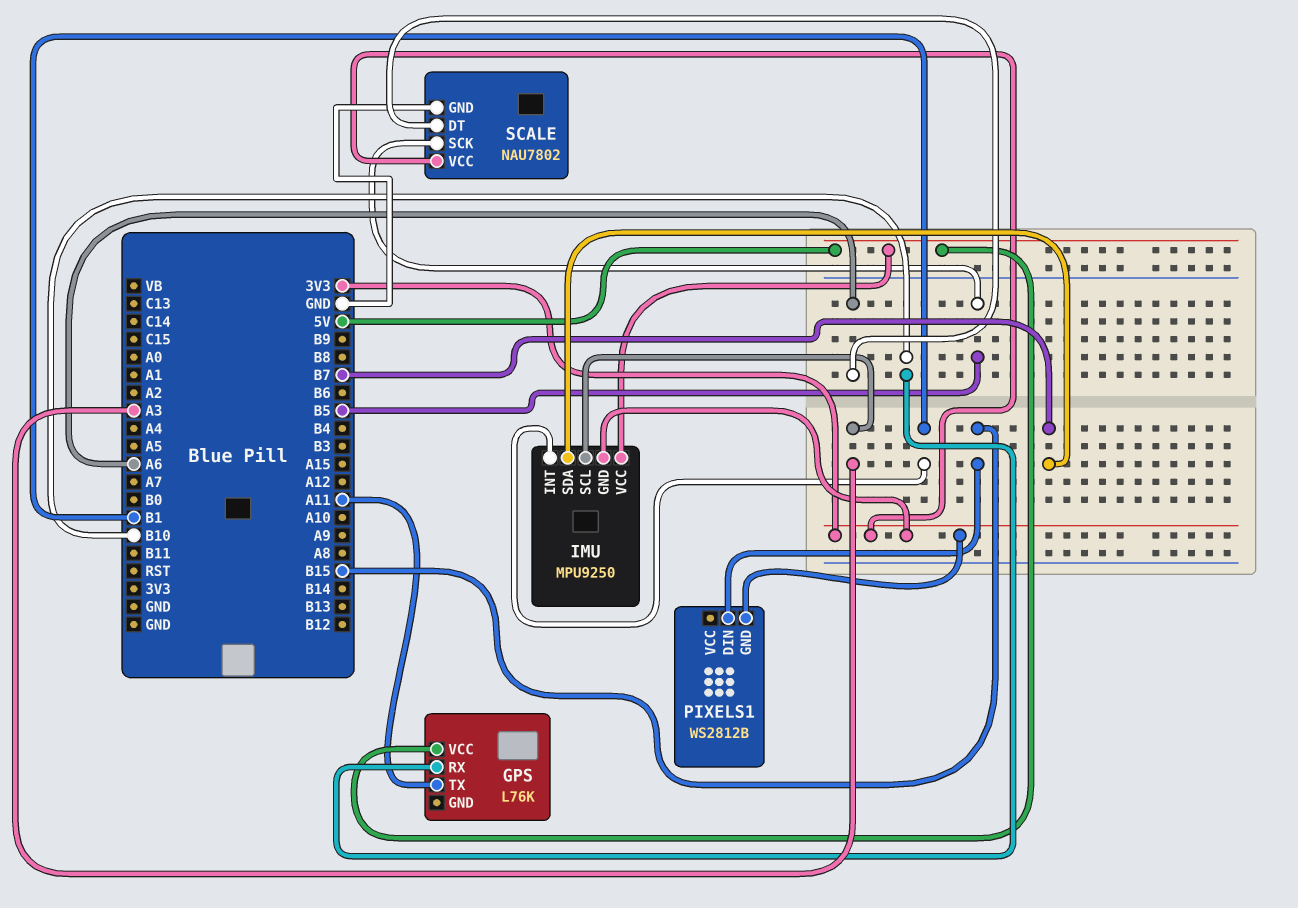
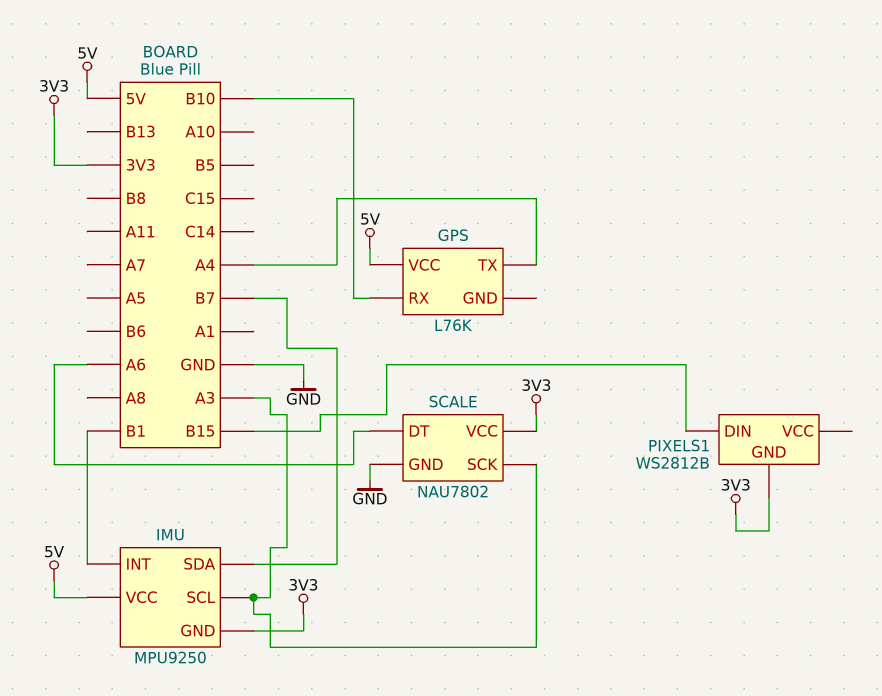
GPS pin TX: A11 -> A4
SCALE pin SCK: B5 -> A3

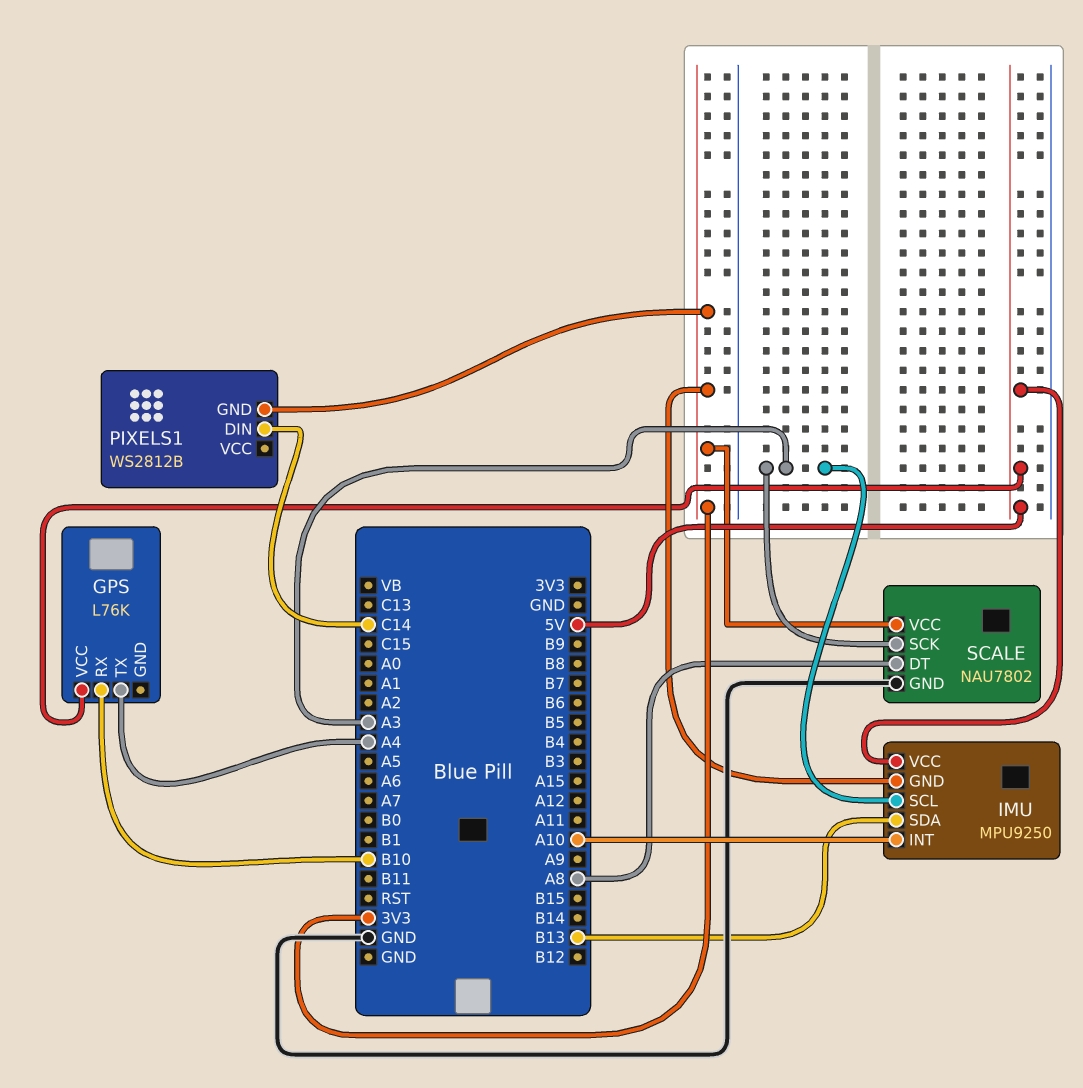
IMU pin INT: B1 -> A10
IMU pin SDA: B7 -> B13
PIXELS1 pin DIN: B15 -> C14
SCALE pin DT: A6 -> A8

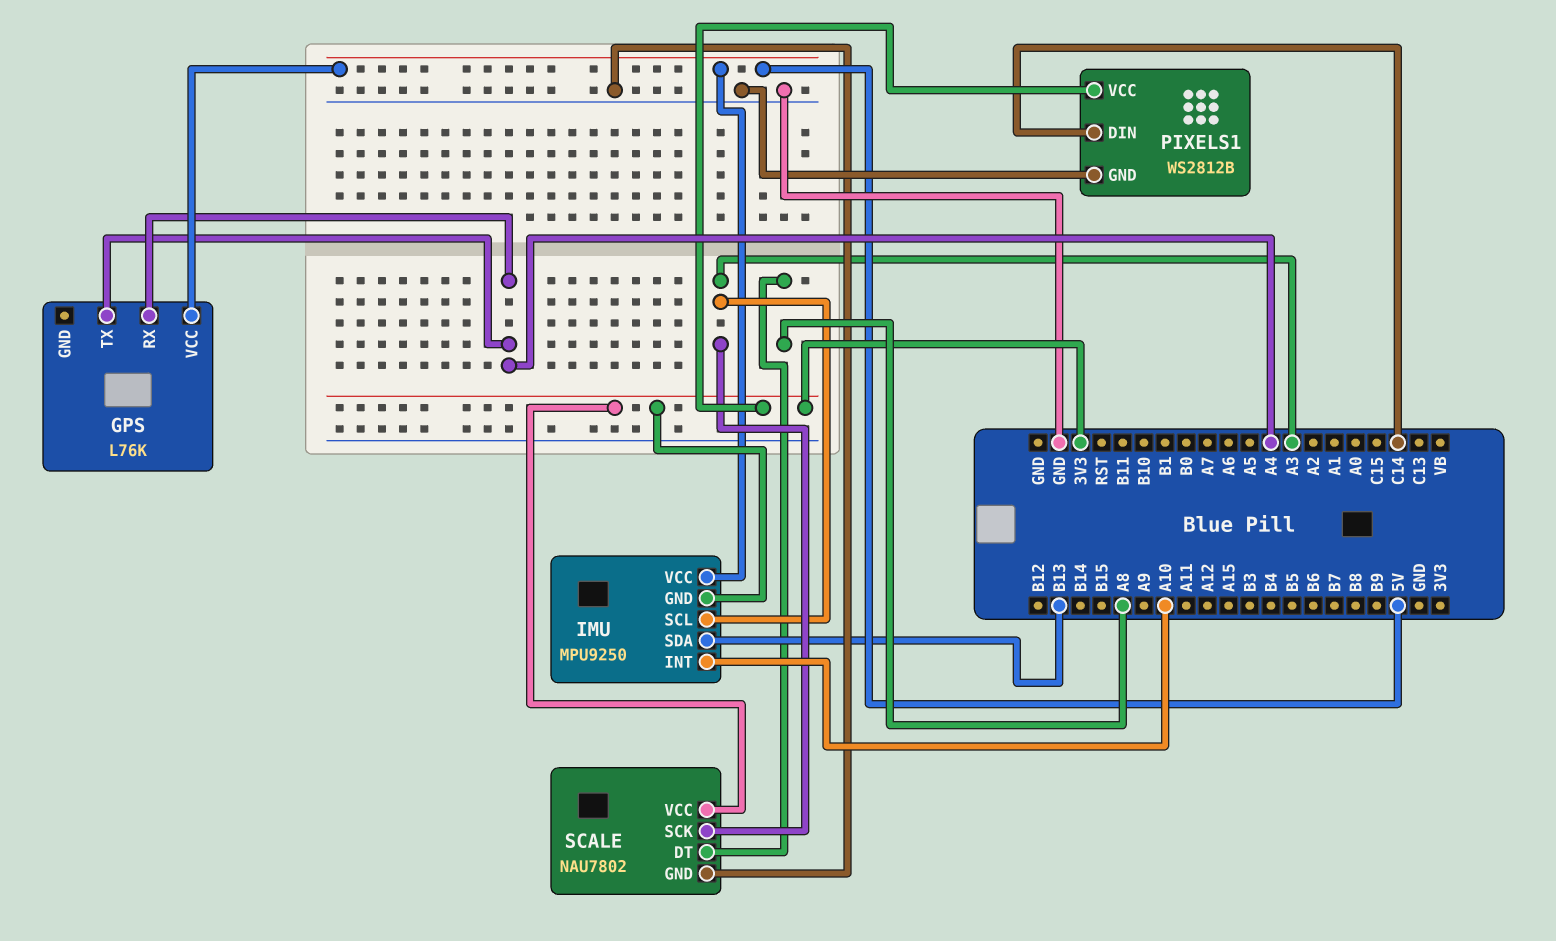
GPS pin RX: B10 -> A4
PIXELS1 pin GND: 3V3 -> GND
PIXELS1 pin VCC: none -> 3V3

